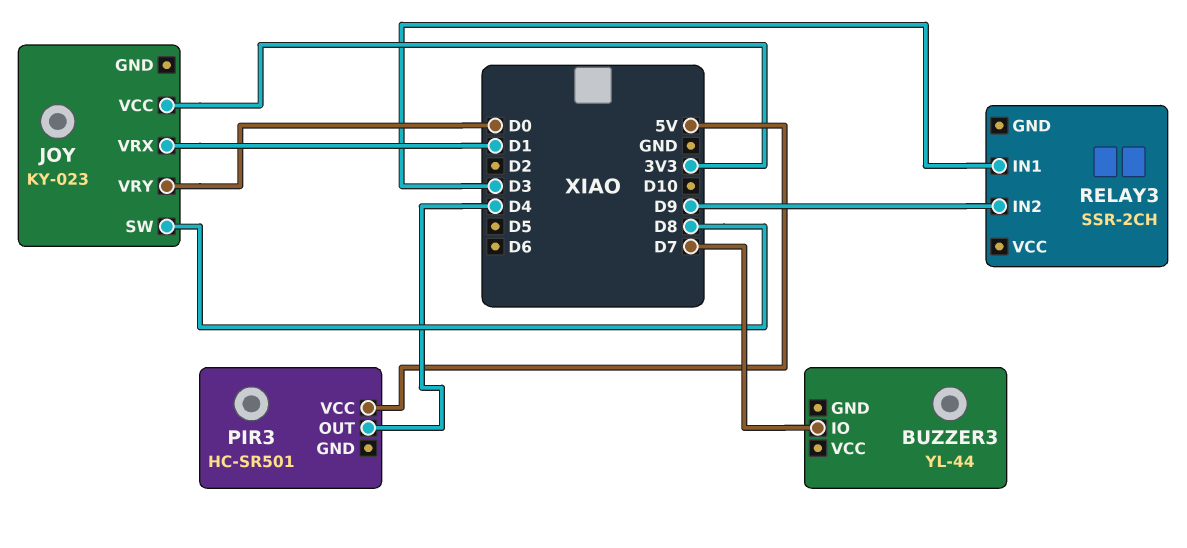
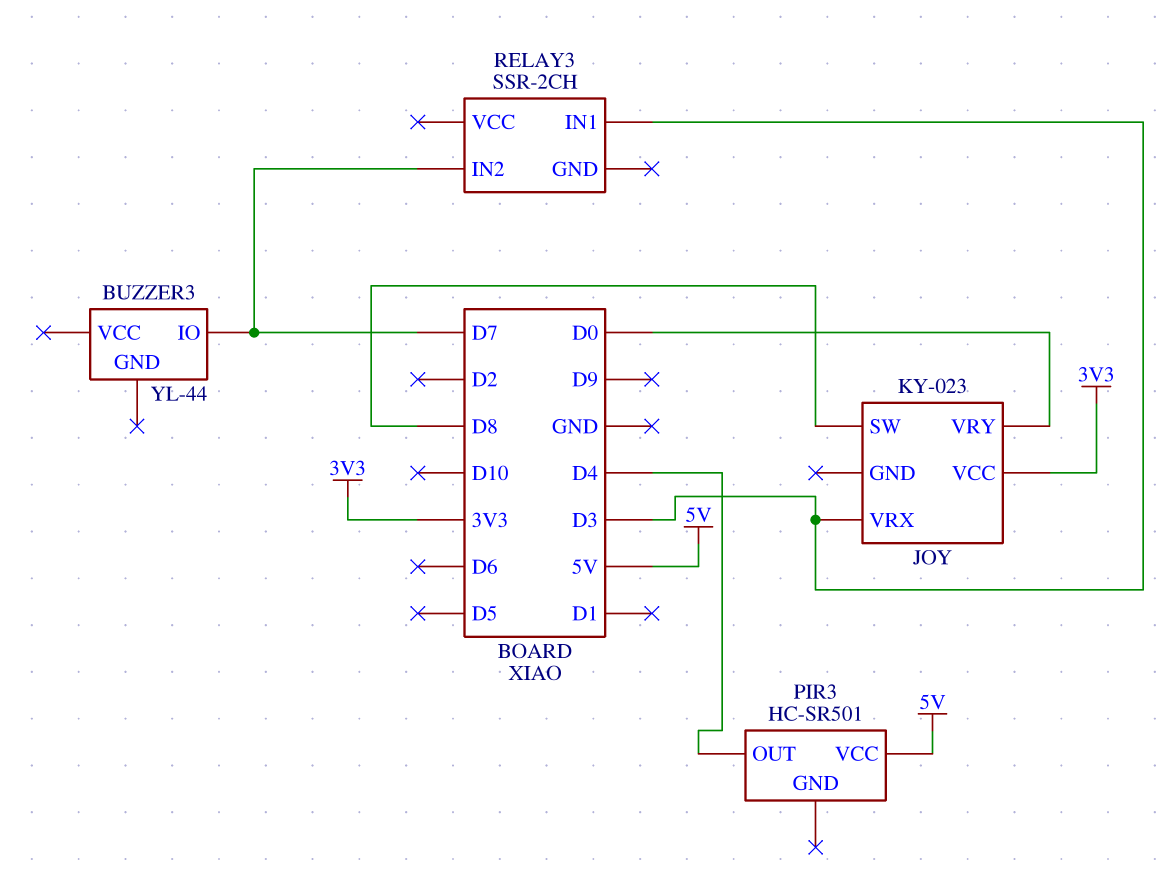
JOY pin VRX: D1 -> D3
RELAY3 pin IN2: D9 -> D7

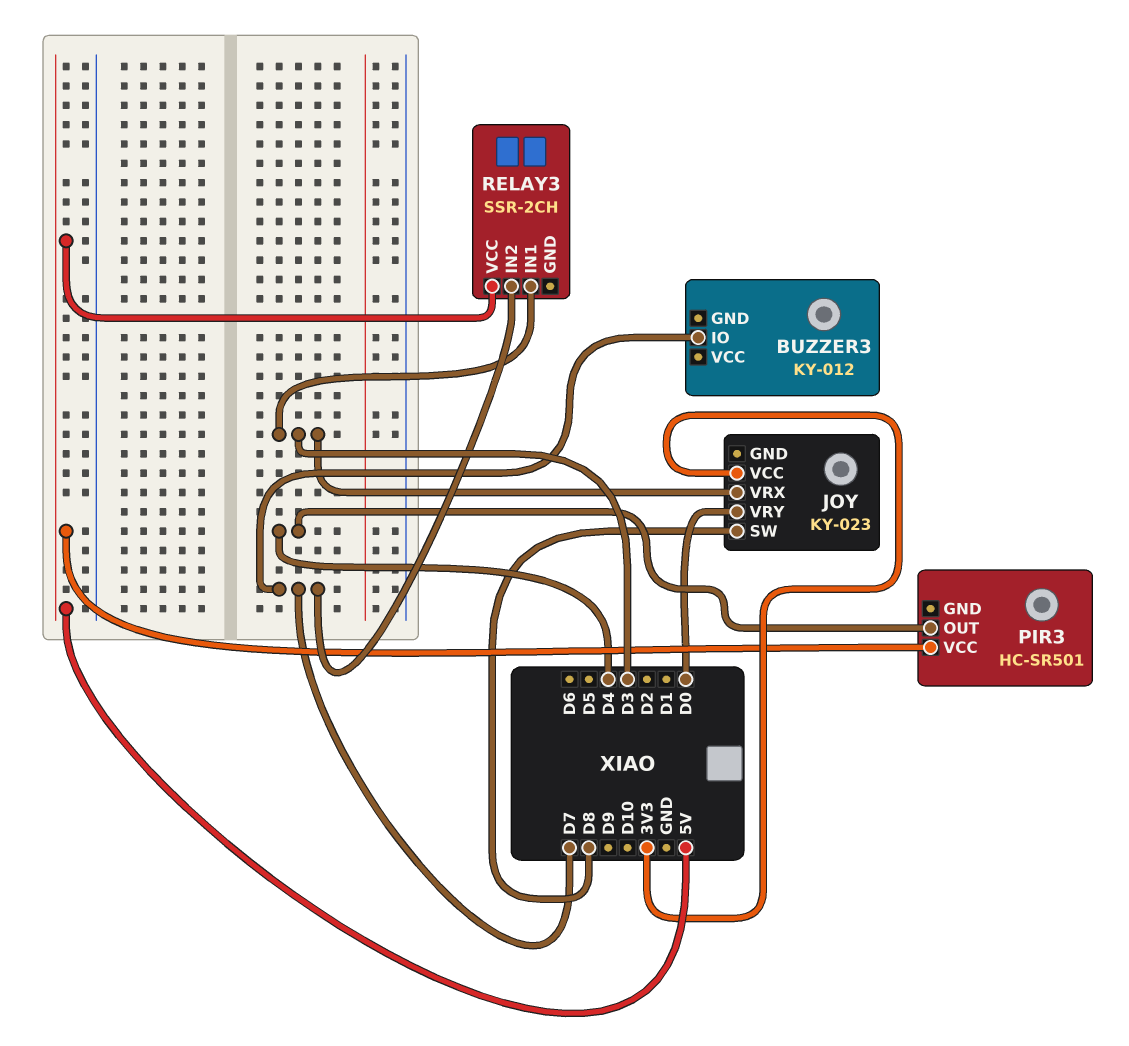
BUZZER3: YL-44 -> KY-012
RELAY3 pin VCC: none -> 5V

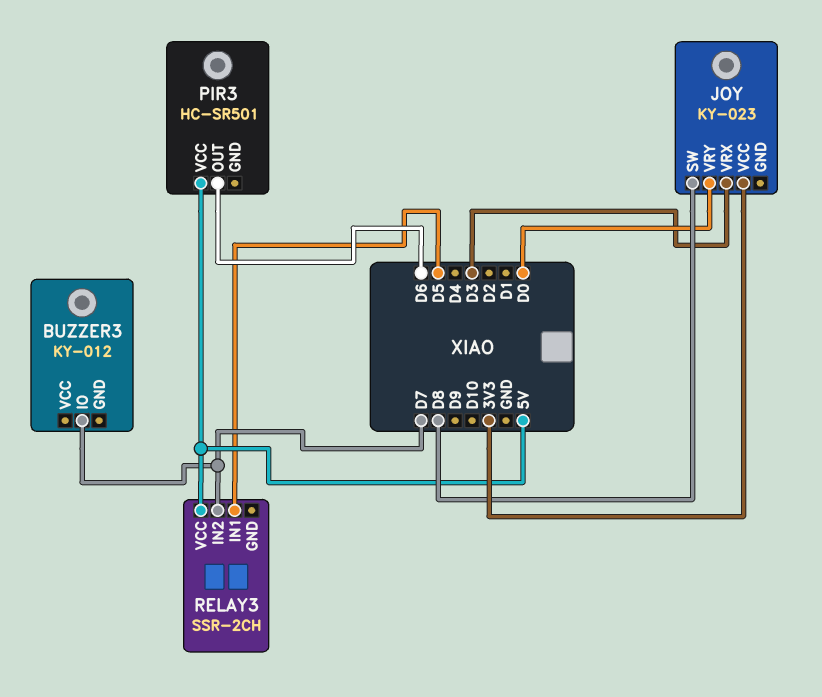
PIR3 pin OUT: D4 -> D6
RELAY3 pin IN1: D3 -> D5

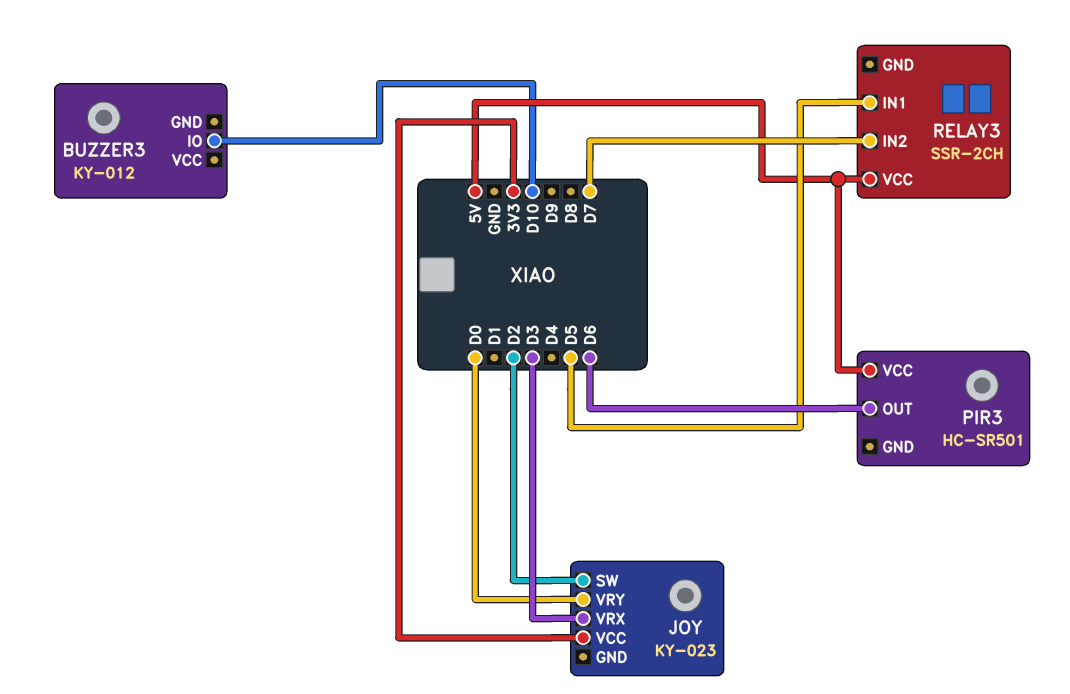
BUZZER3 pin IO: D7 -> D10
JOY pin SW: D8 -> D2

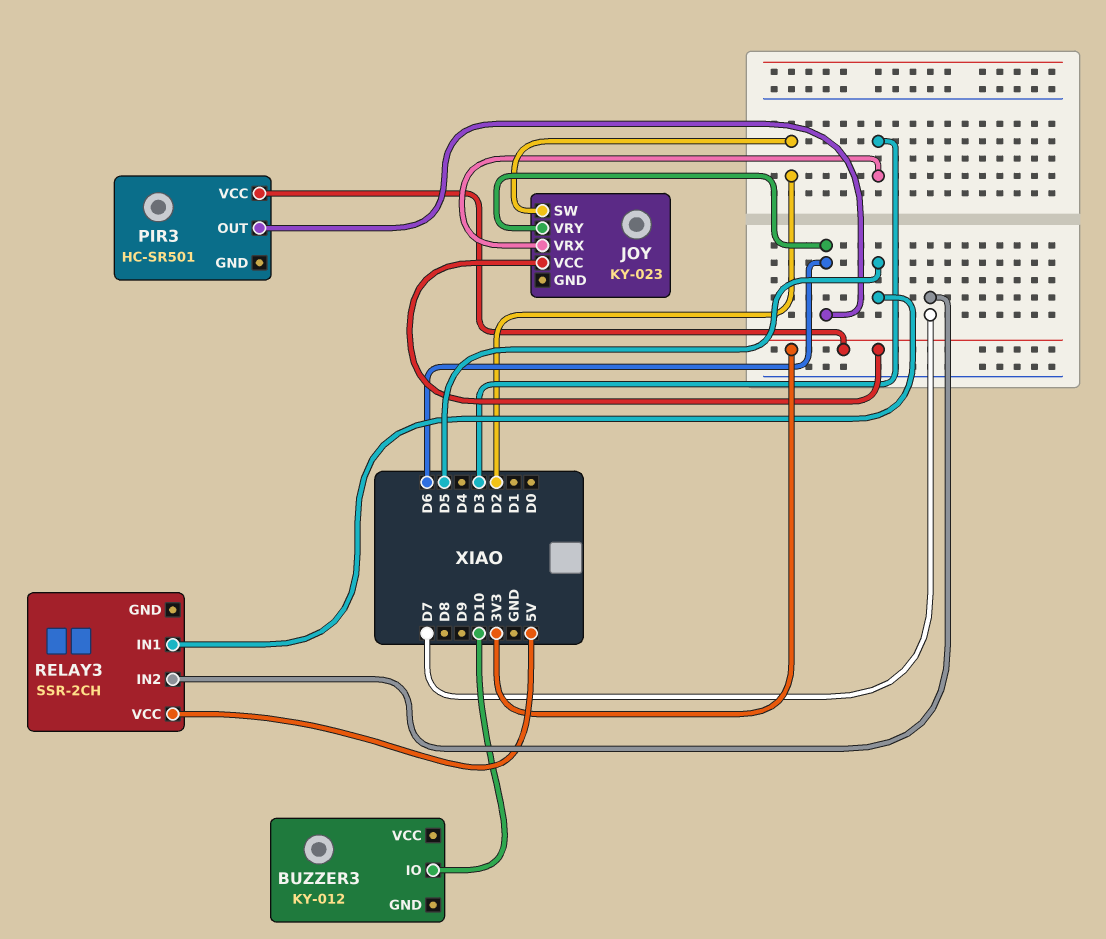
JOY pin VRY: D0 -> D6
PIR3 pin VCC: 5V -> 3V3

